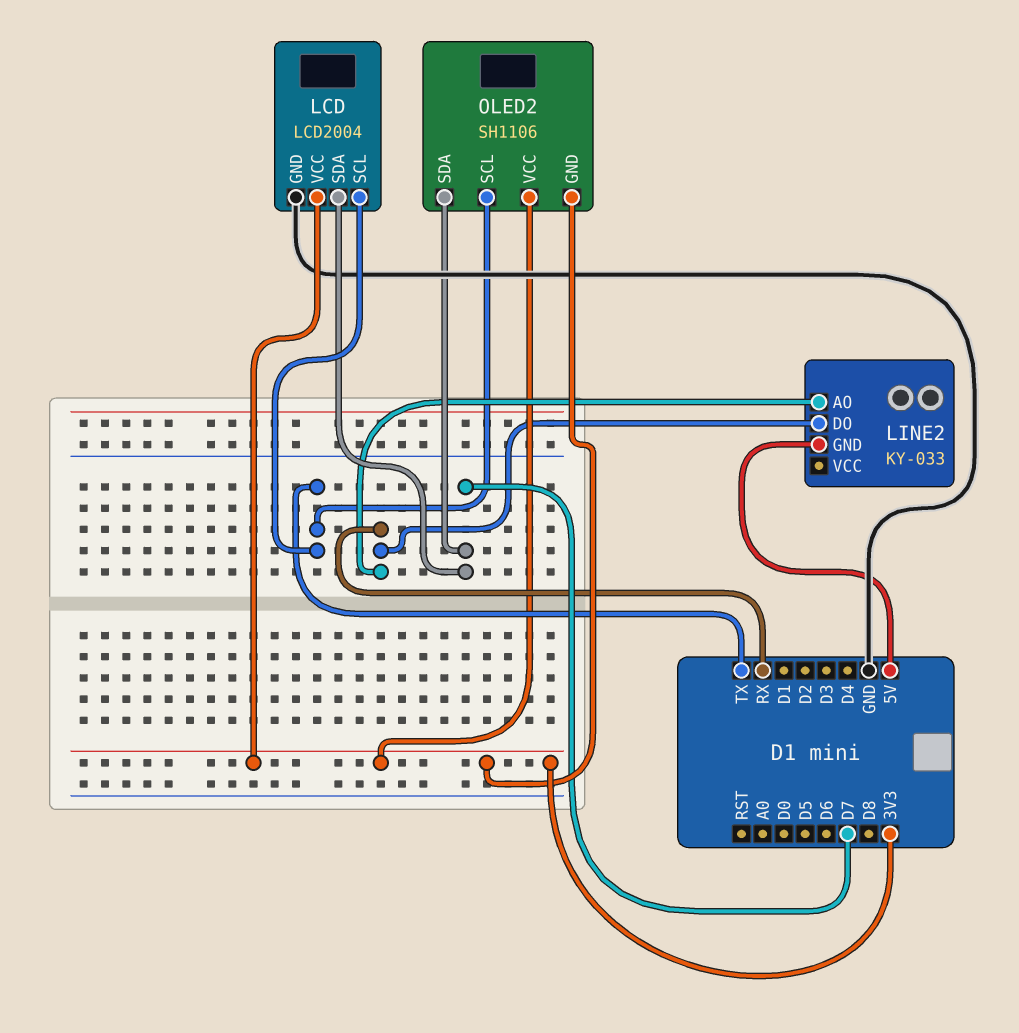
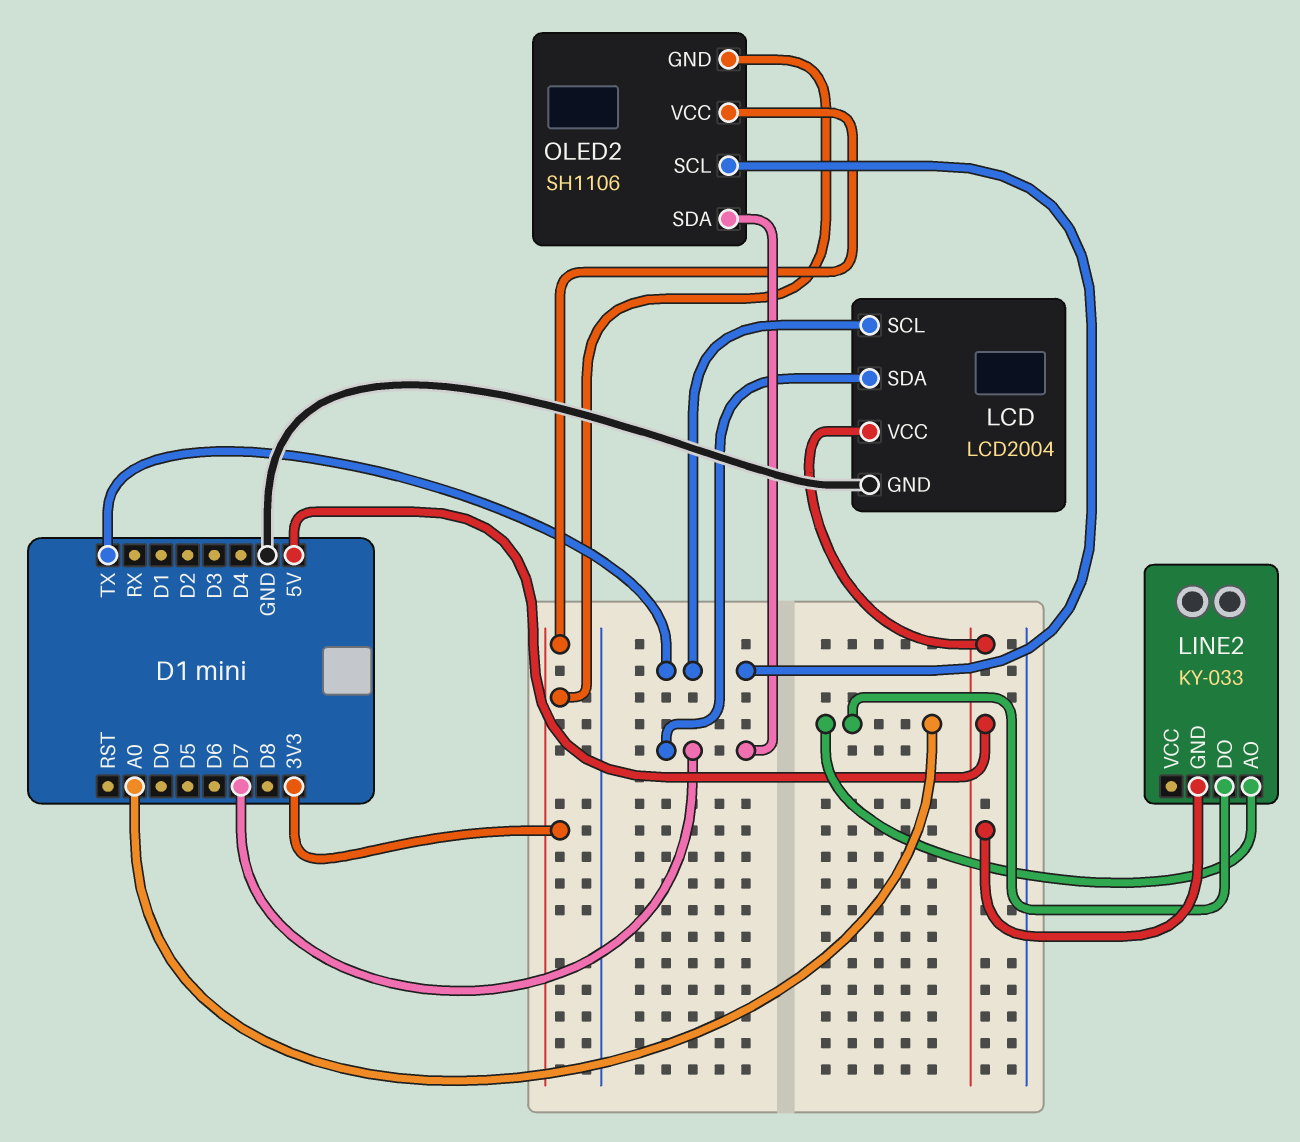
LCD pin VCC: 3V3 -> 5V
LINE2 pin AO: RX -> A0
LINE2 pin DO: RX -> A0

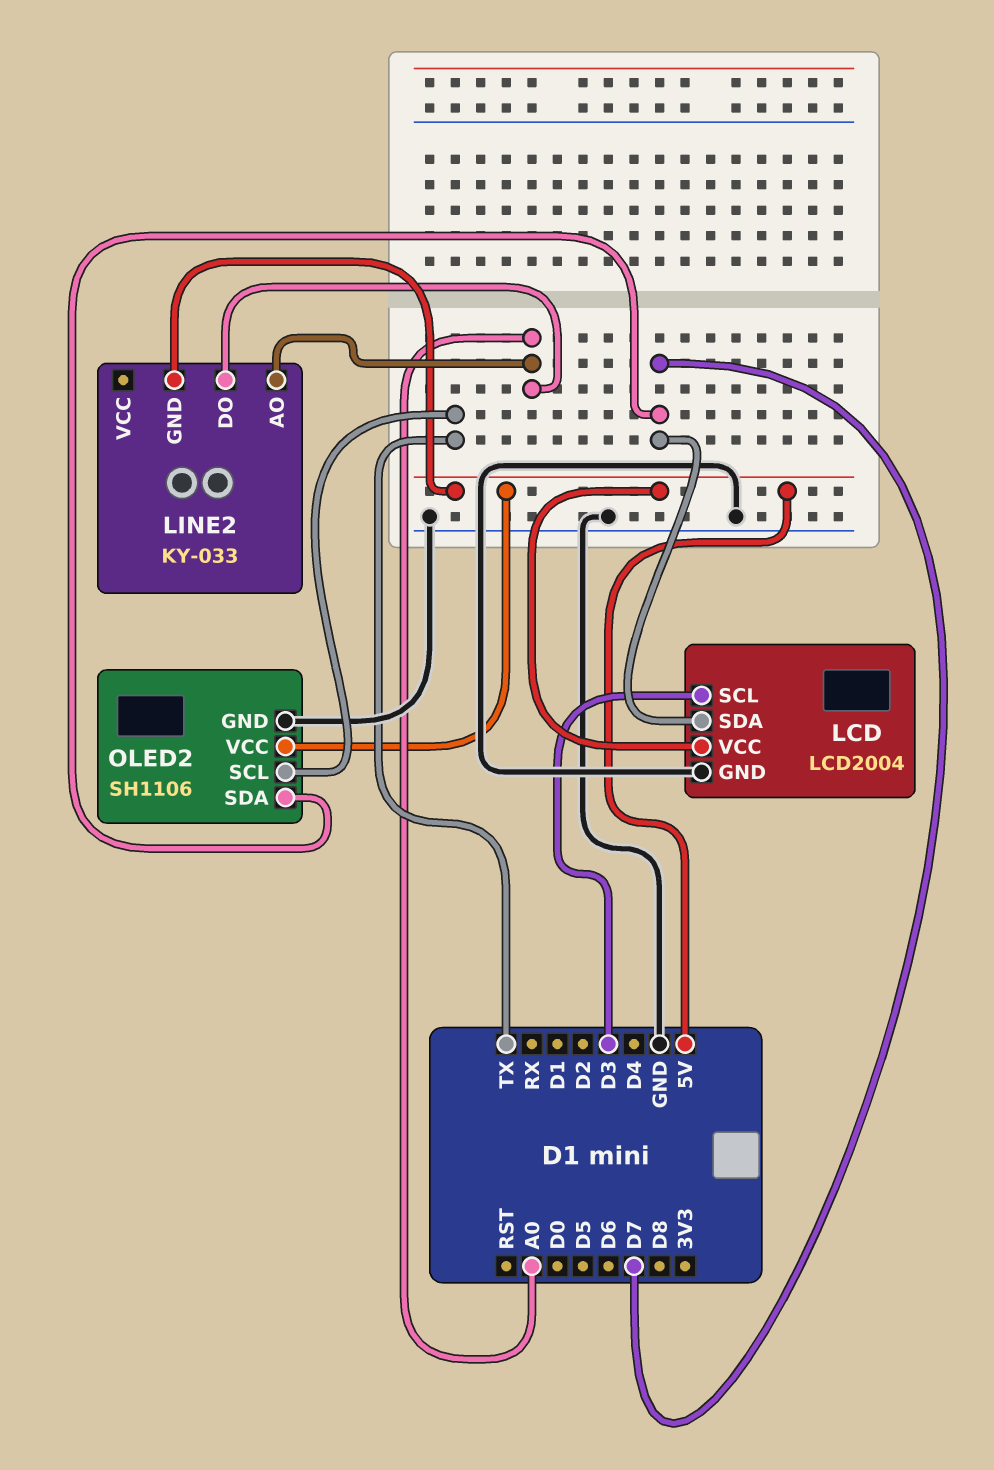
LCD pin SCL: TX -> D3
OLED2 pin GND: 3V3 -> GND
OLED2 pin VCC: 3V3 -> 5V

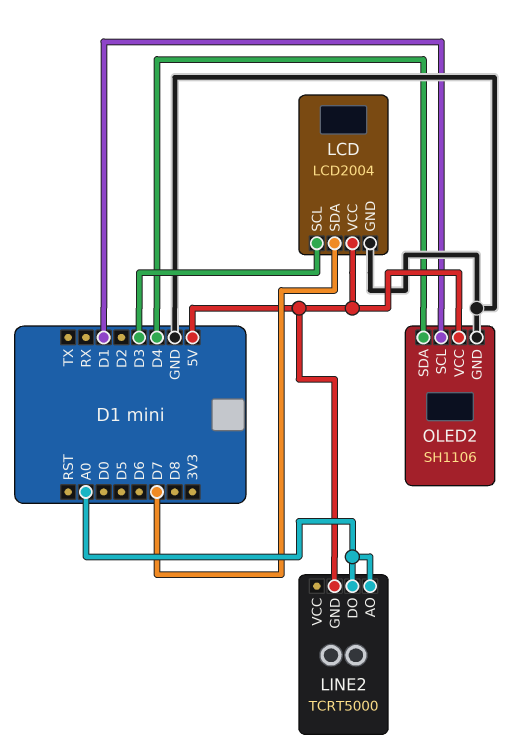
LINE2: KY-033 -> TCRT5000
OLED2 pin SCL: TX -> D1
OLED2 pin SDA: D7 -> D4

